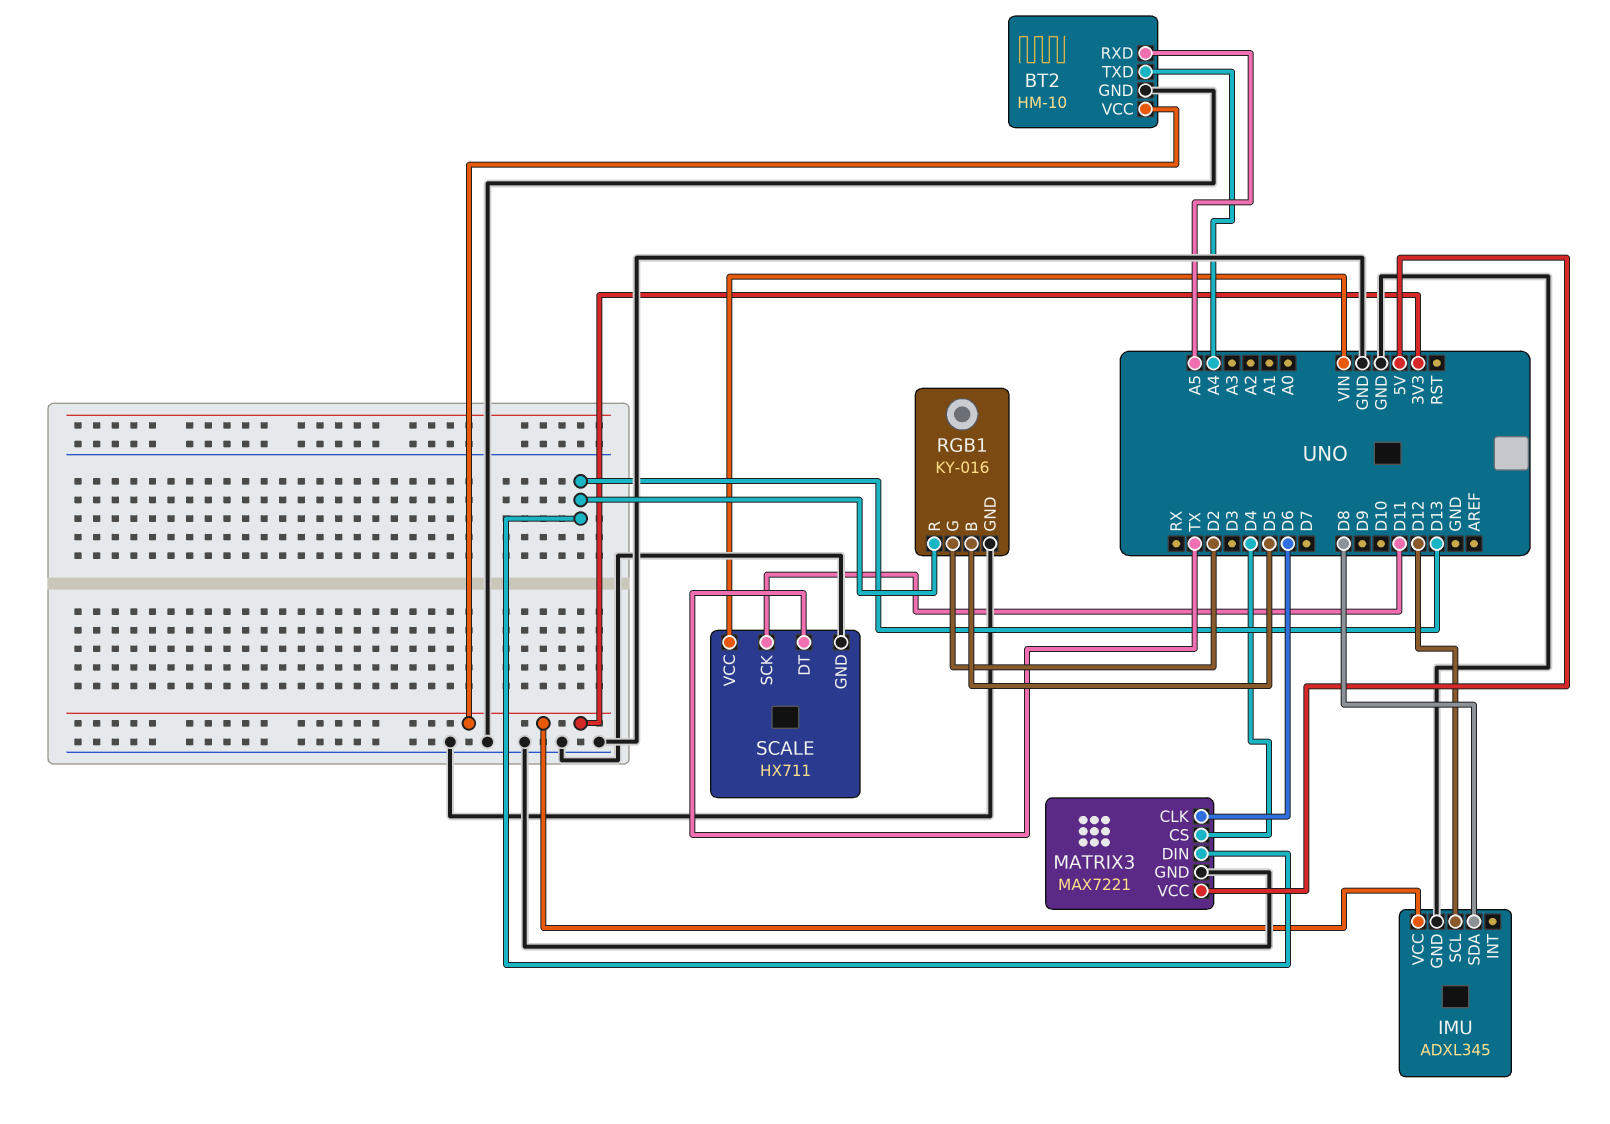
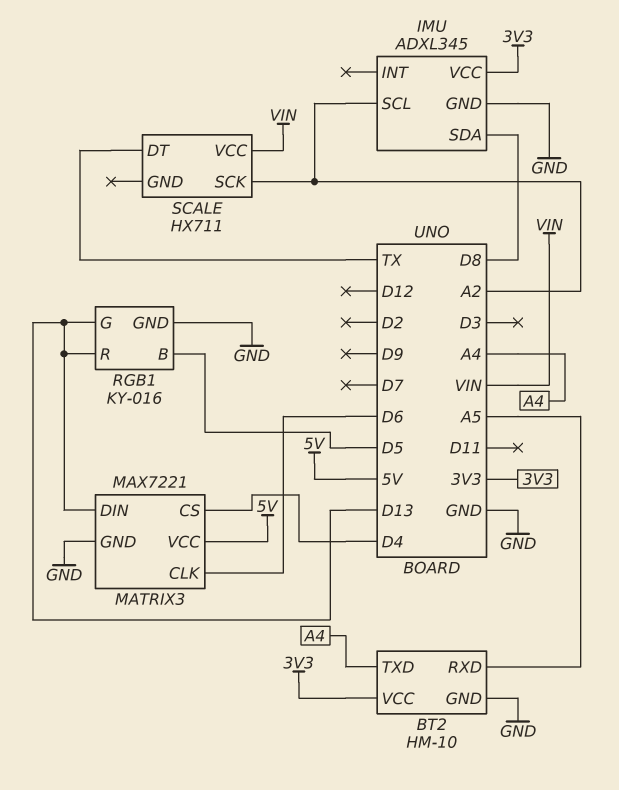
IMU pin SCL: D12 -> A2
RGB1 pin G: D2 -> D13
SCALE pin GND: GND -> none
SCALE pin SCK: D11 -> A2

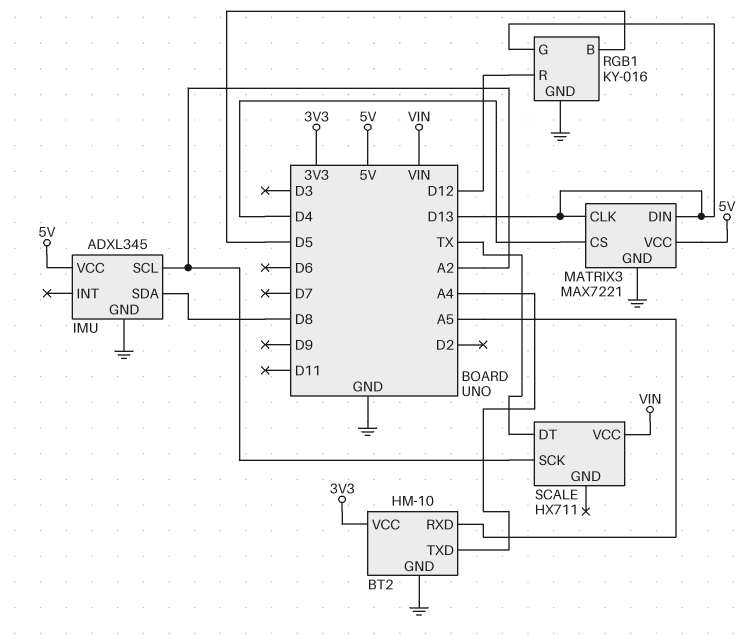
IMU pin VCC: 3V3 -> 5V
MATRIX3 pin CLK: D6 -> D13
RGB1 pin R: D13 -> D12

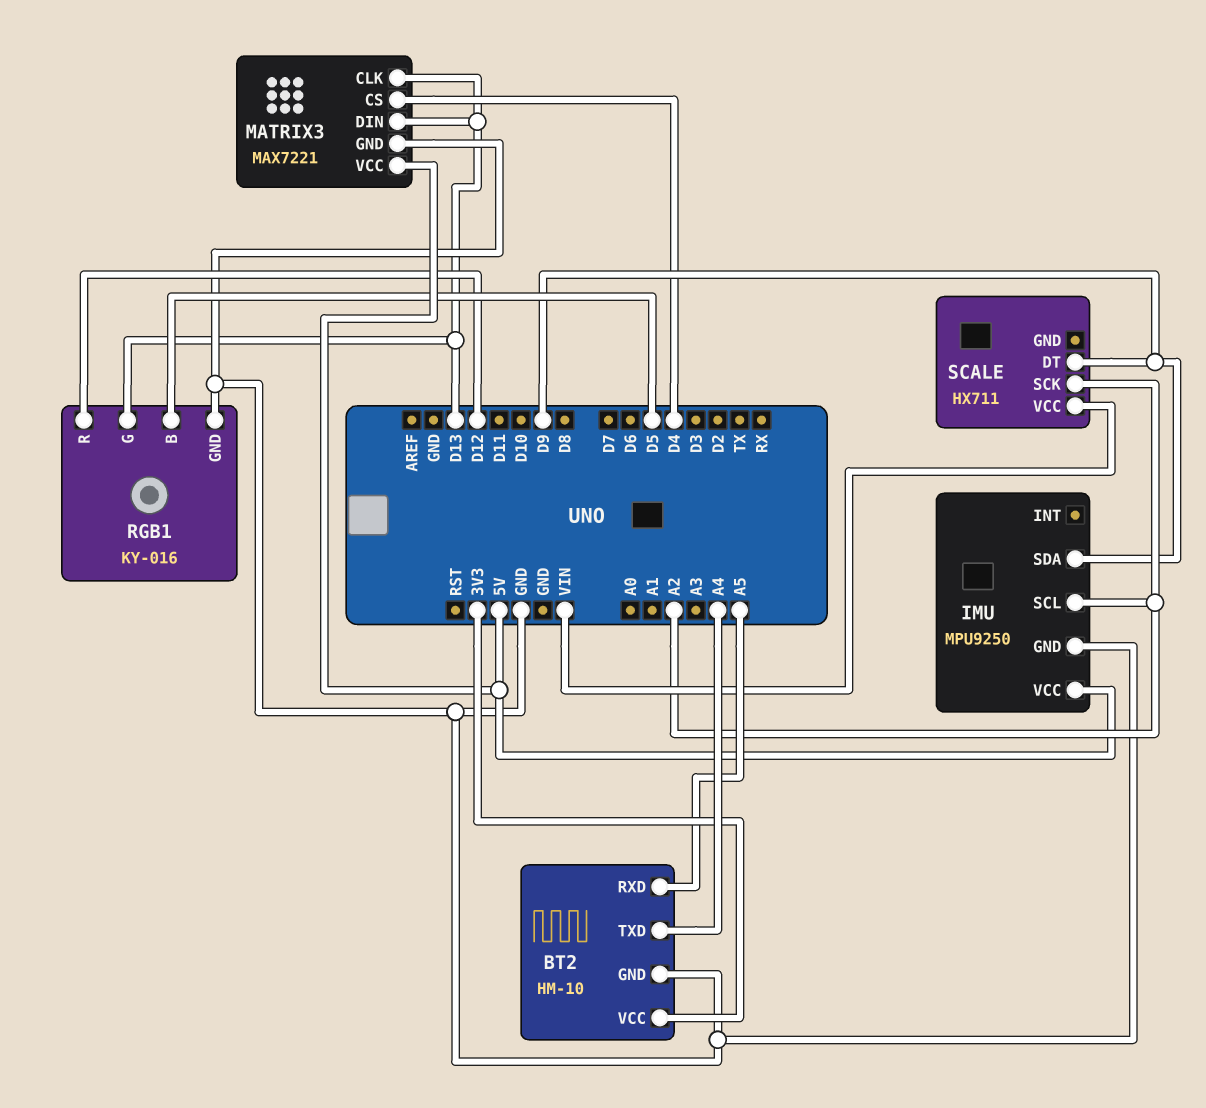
IMU: ADXL345 -> MPU9250
IMU pin SDA: D8 -> D9
SCALE pin DT: TX -> D9

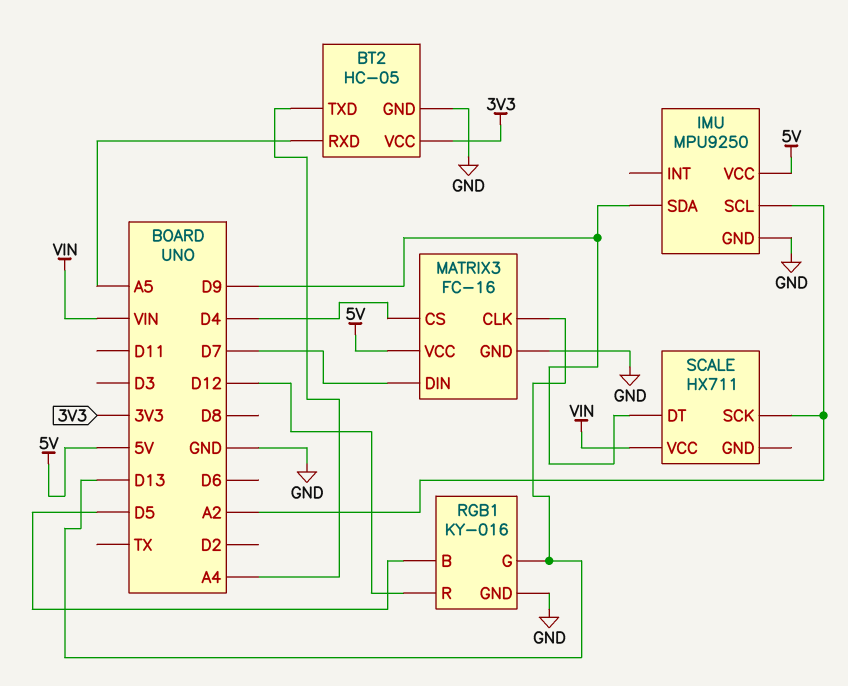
BT2: HM-10 -> HC-05
MATRIX3: MAX7221 -> FC-16
MATRIX3 pin DIN: D13 -> D7

